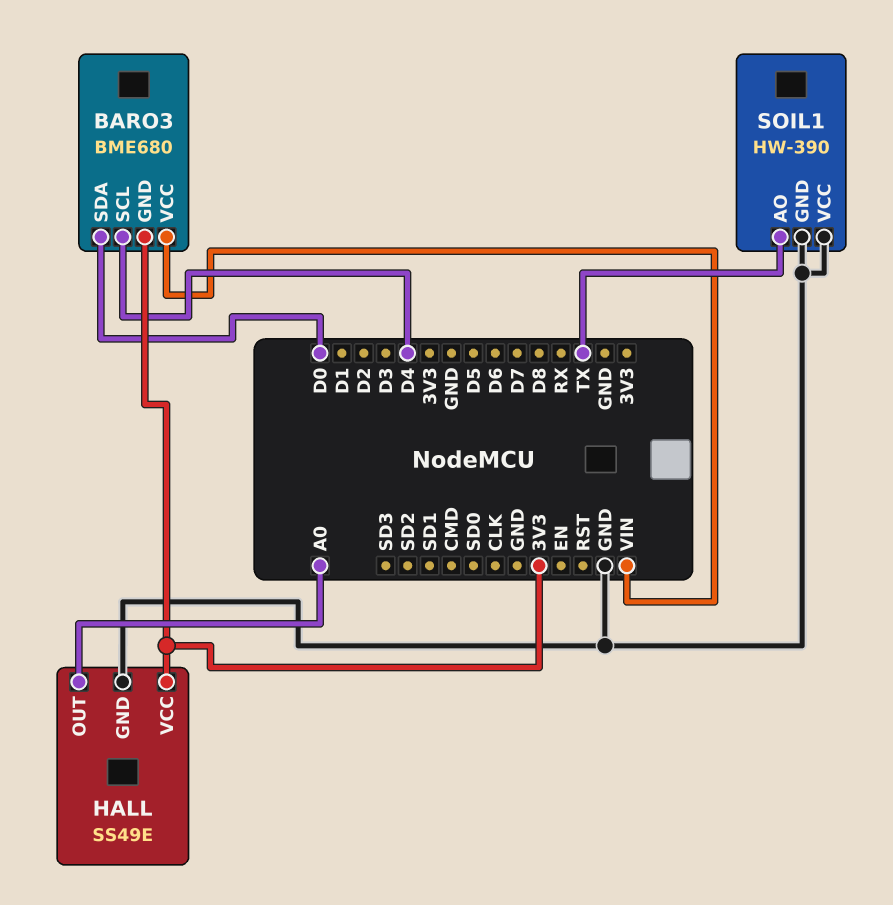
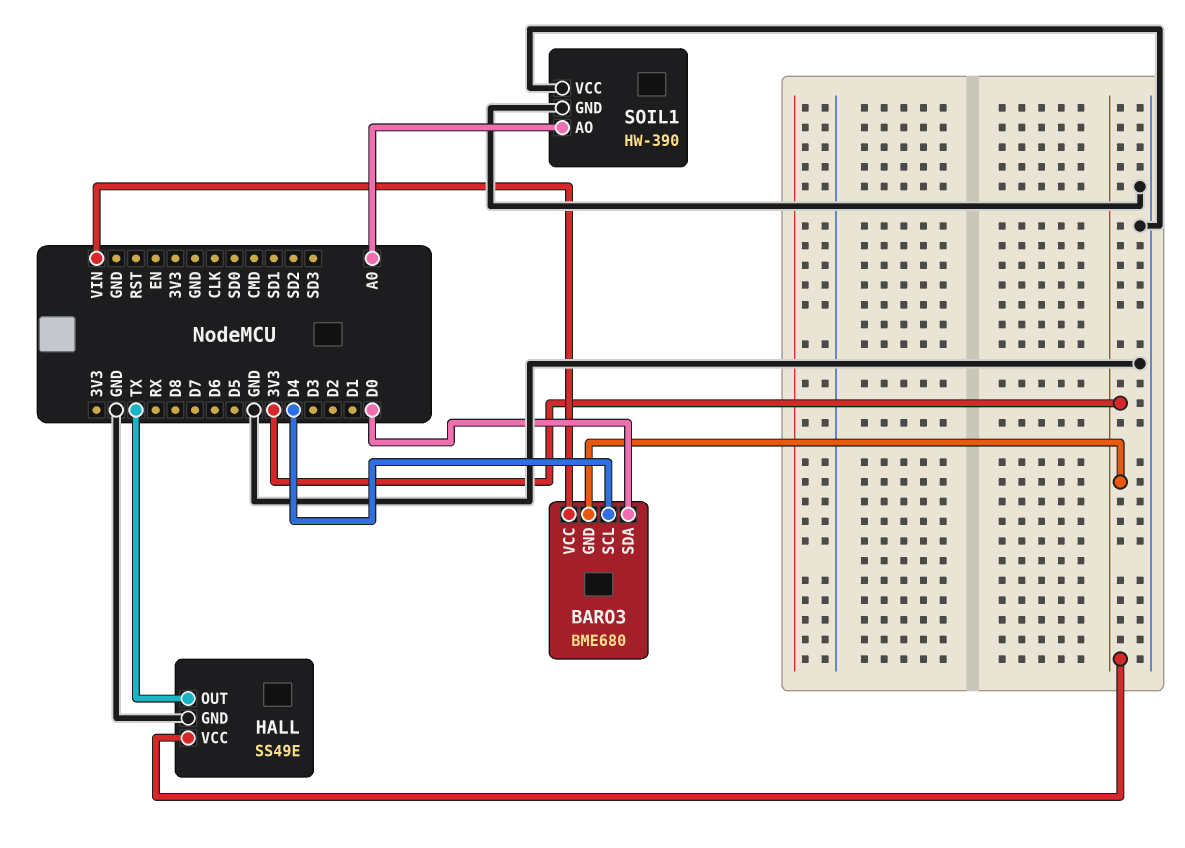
HALL pin OUT: A0 -> TX
SOIL1 pin AO: TX -> A0

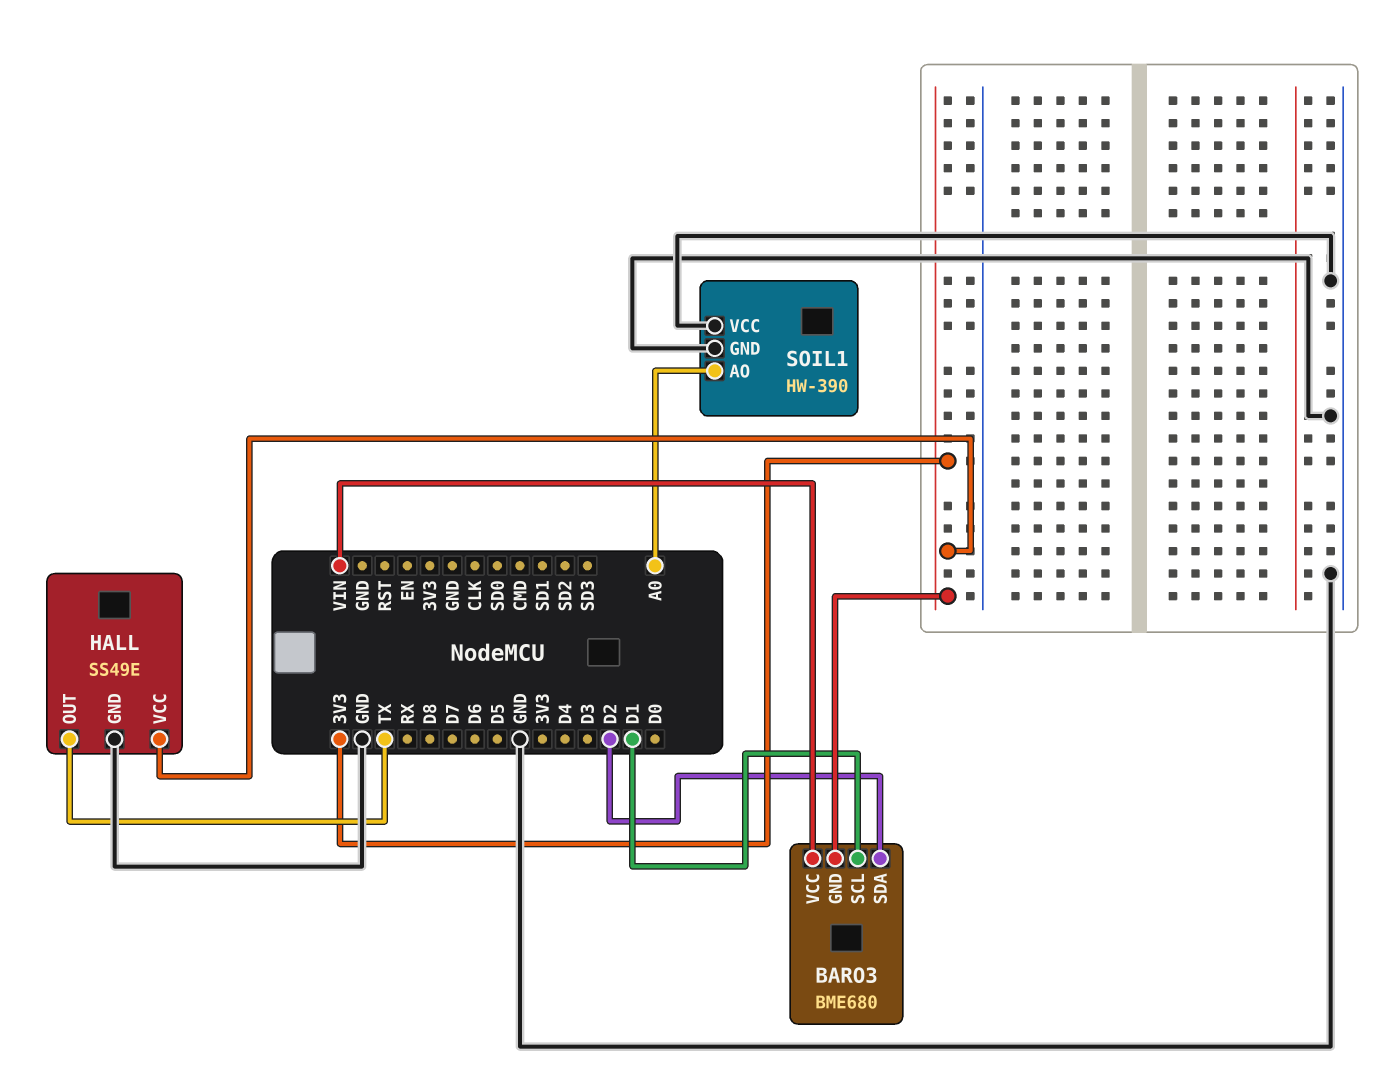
BARO3 pin SCL: D4 -> D1
BARO3 pin SDA: D0 -> D2

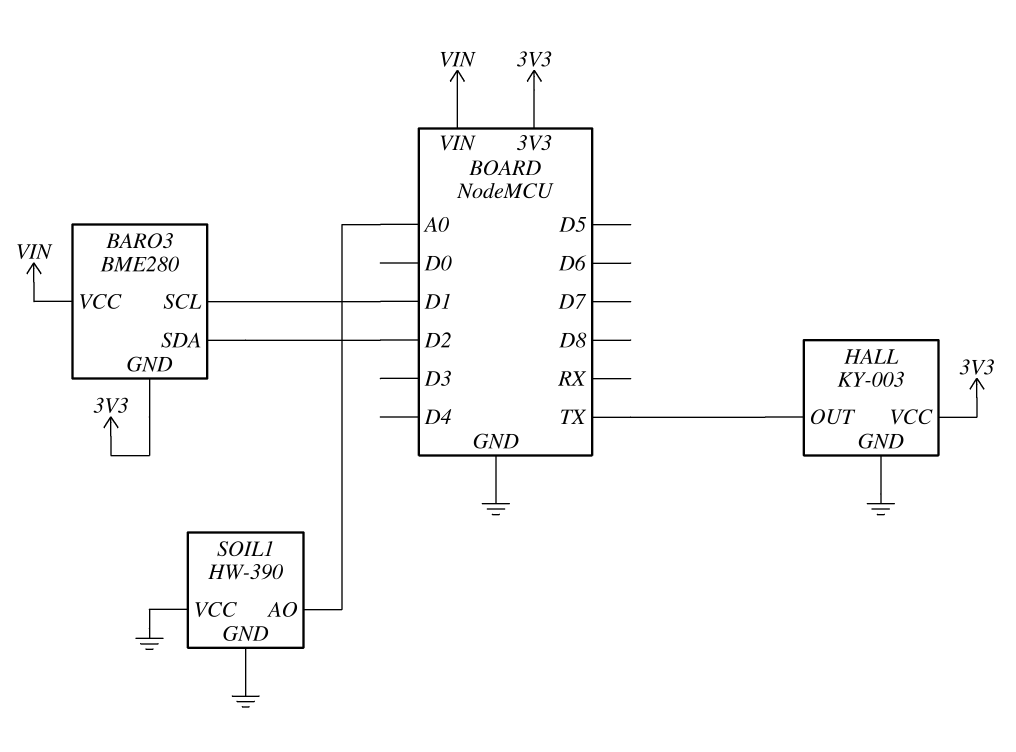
BARO3: BME680 -> BME280
HALL: SS49E -> KY-003

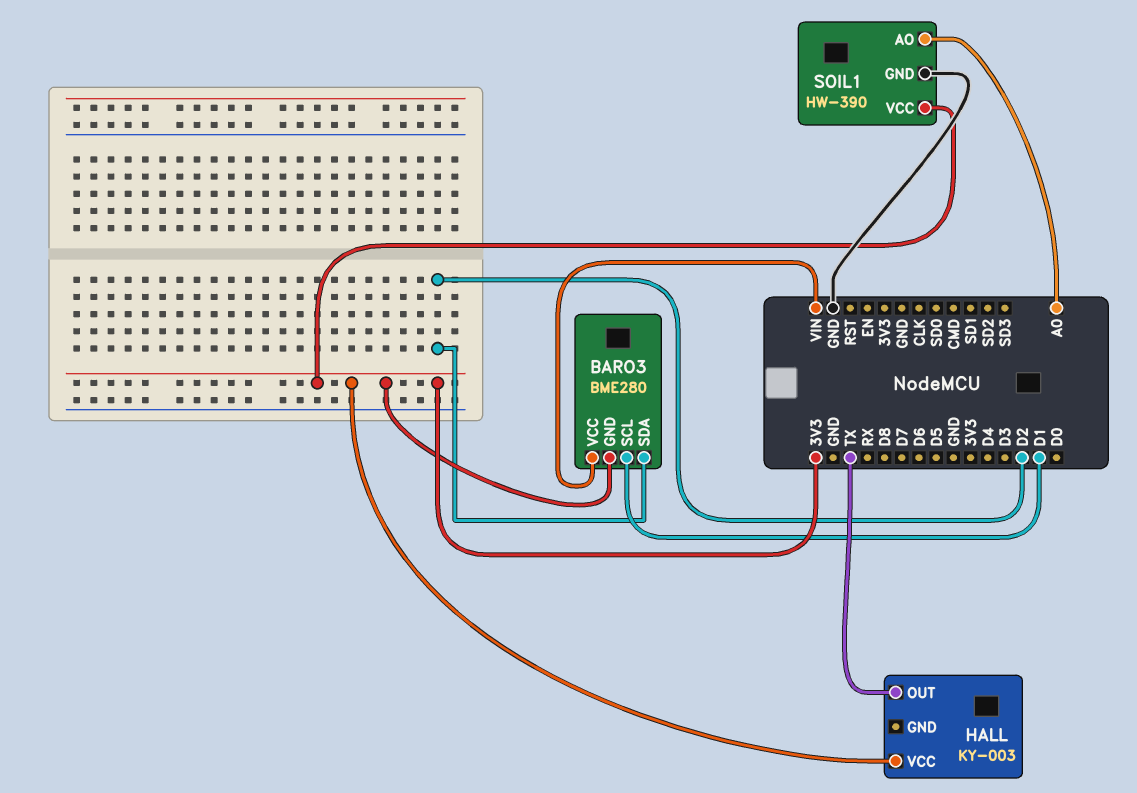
HALL pin GND: GND -> none
SOIL1 pin VCC: GND -> 3V3

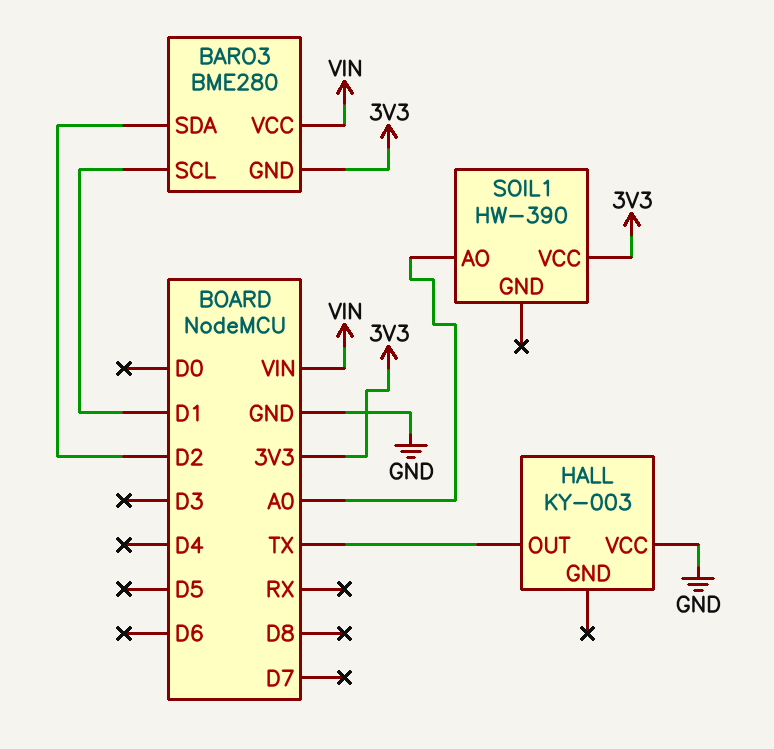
HALL pin VCC: 3V3 -> GND
SOIL1 pin GND: GND -> none

